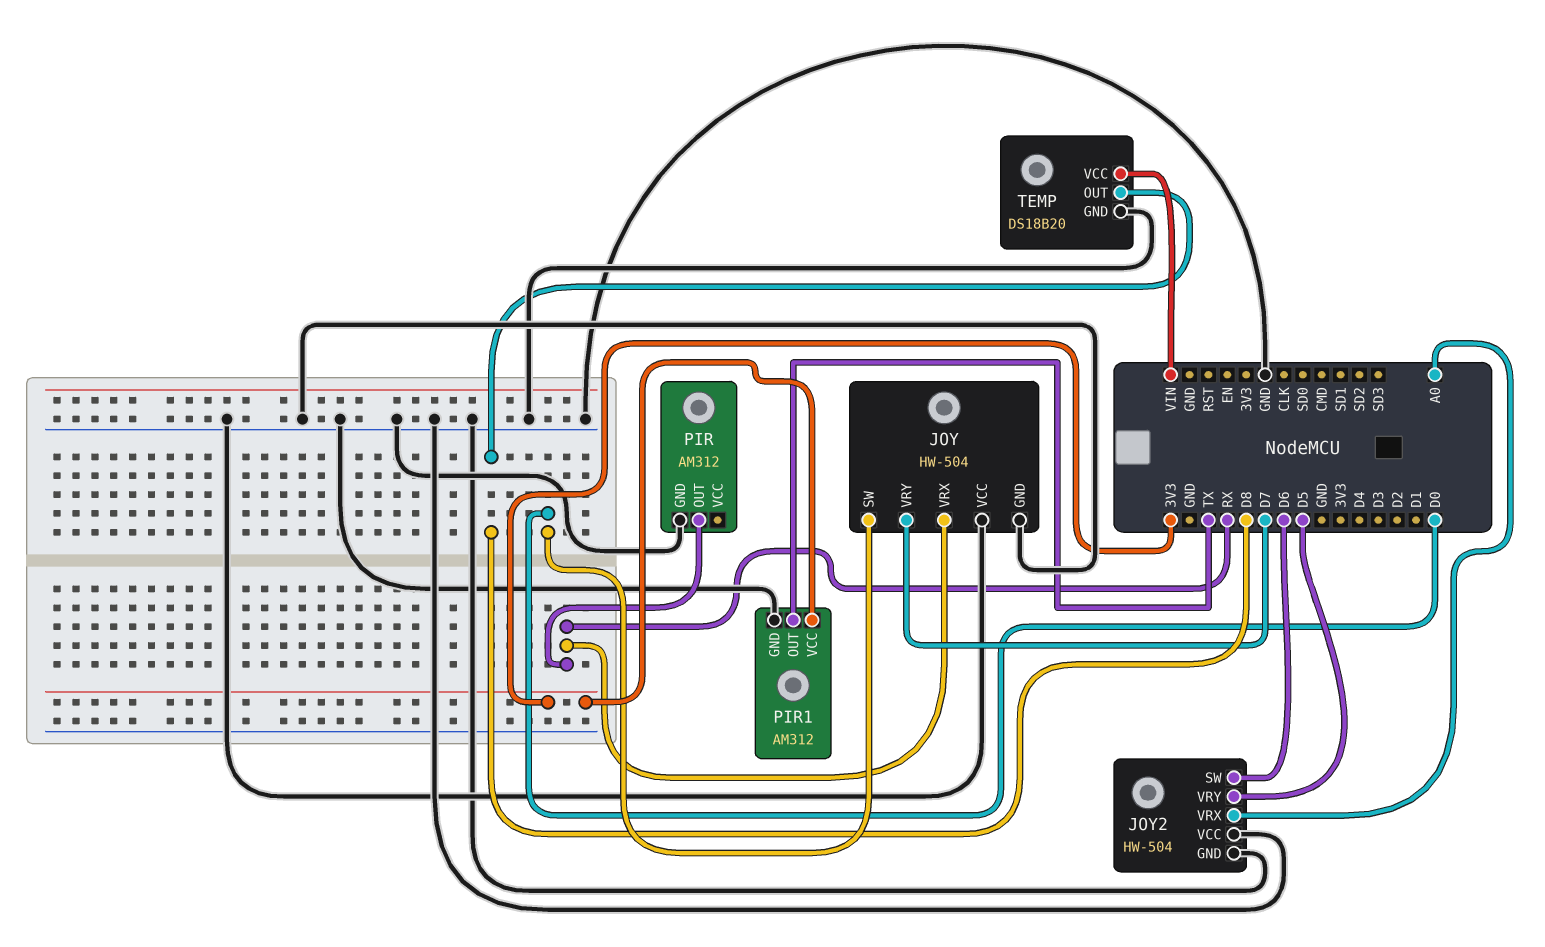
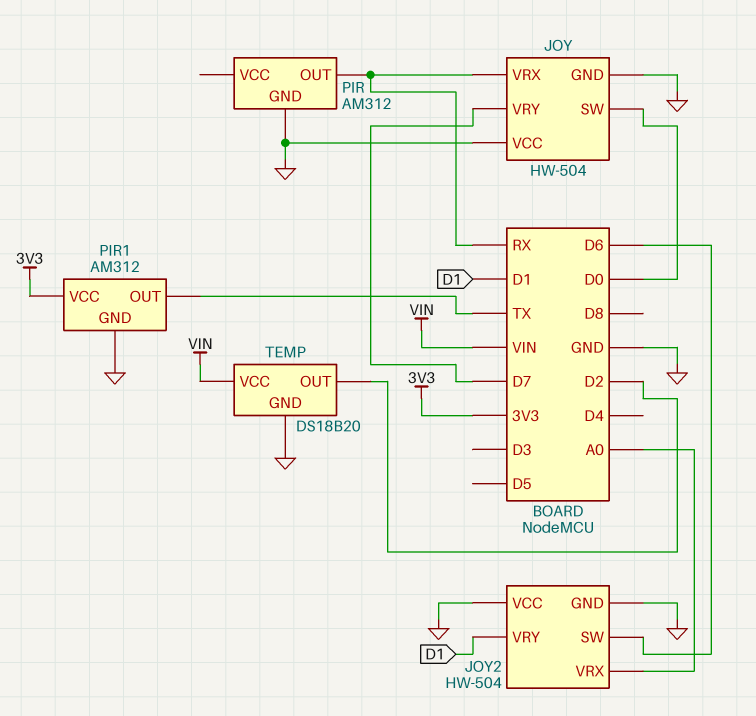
JOY2 pin VRY: D5 -> D1
TEMP pin OUT: D8 -> D2

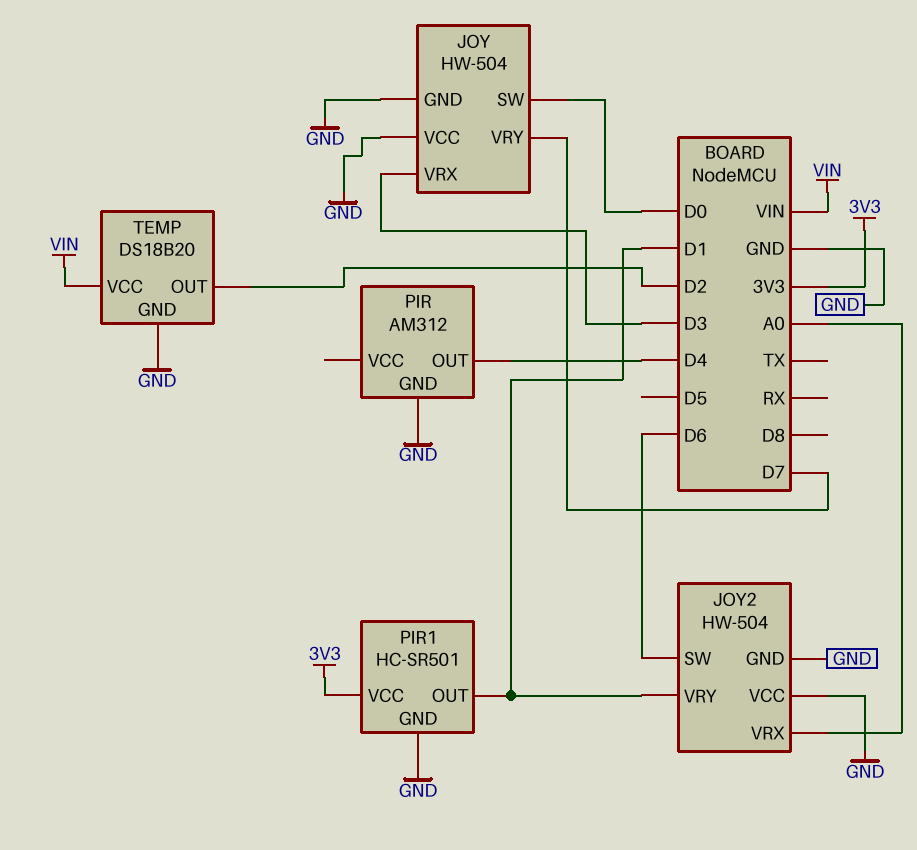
JOY pin VRX: RX -> D3
PIR pin OUT: RX -> D4
PIR1: AM312 -> HC-SR501
PIR1 pin OUT: TX -> D1

